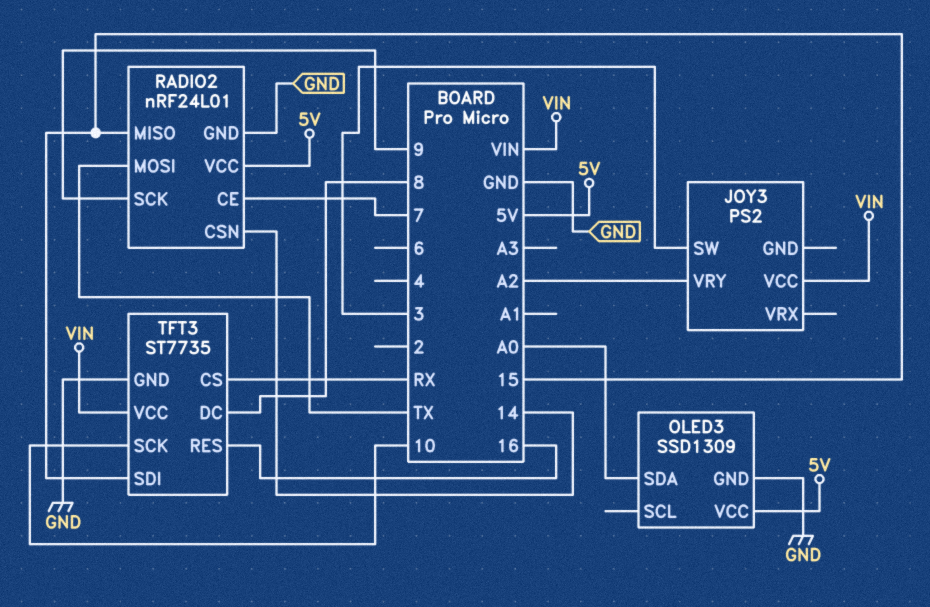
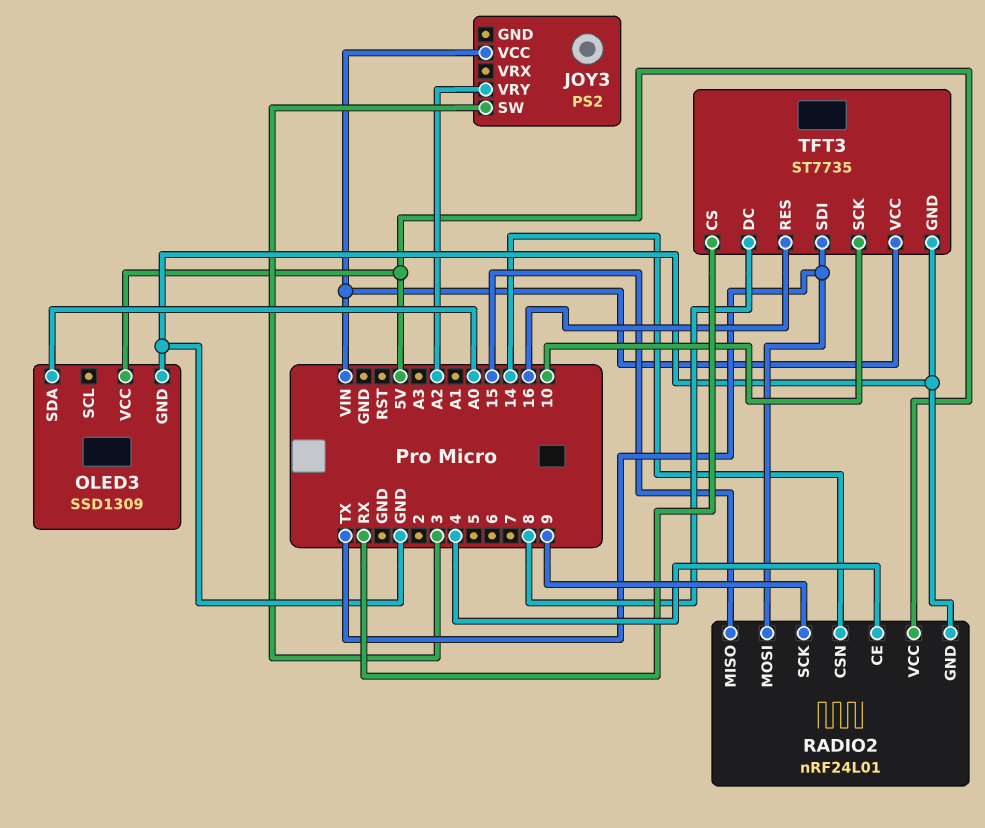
RADIO2 pin CE: 7 -> 4
TFT3 pin SDI: 15 -> TX

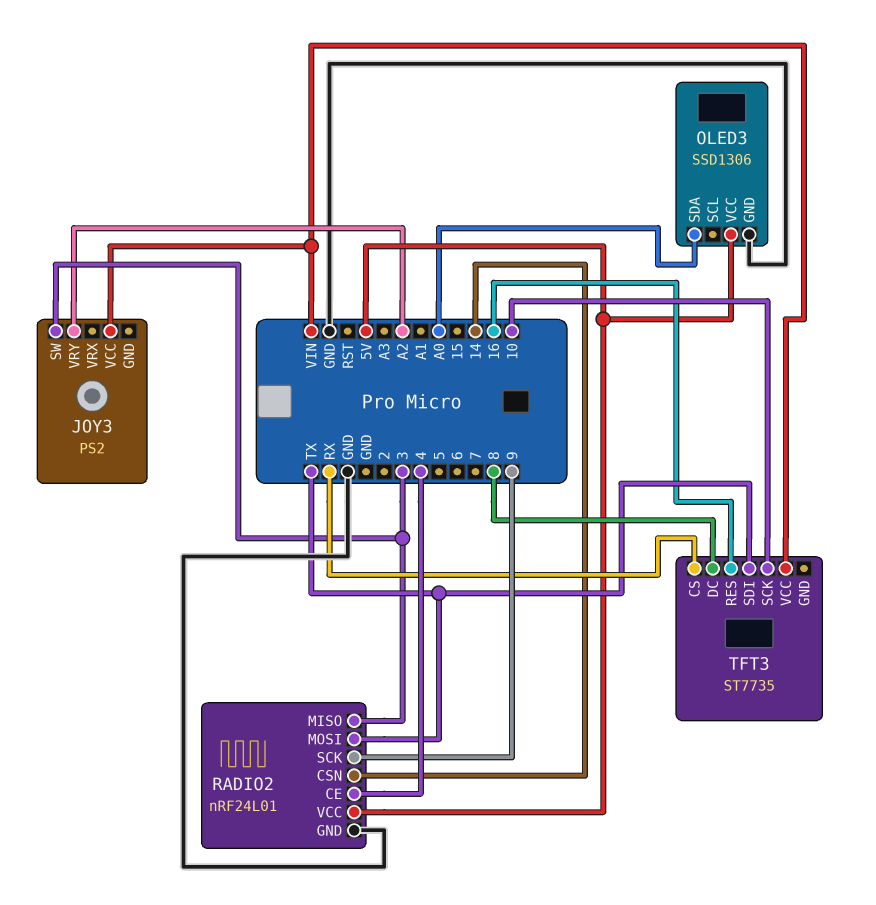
OLED3: SSD1309 -> SSD1306
RADIO2 pin MISO: 15 -> 3
TFT3 pin GND: GND -> none

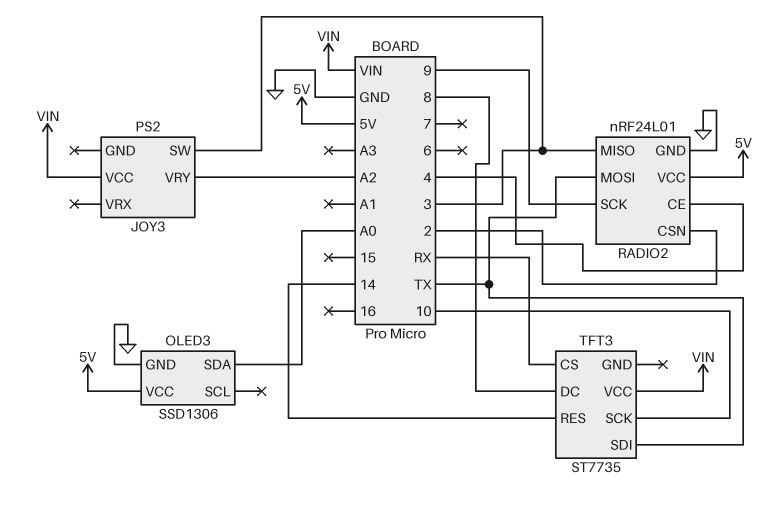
RADIO2 pin CSN: 14 -> 2
TFT3 pin RES: 16 -> 14

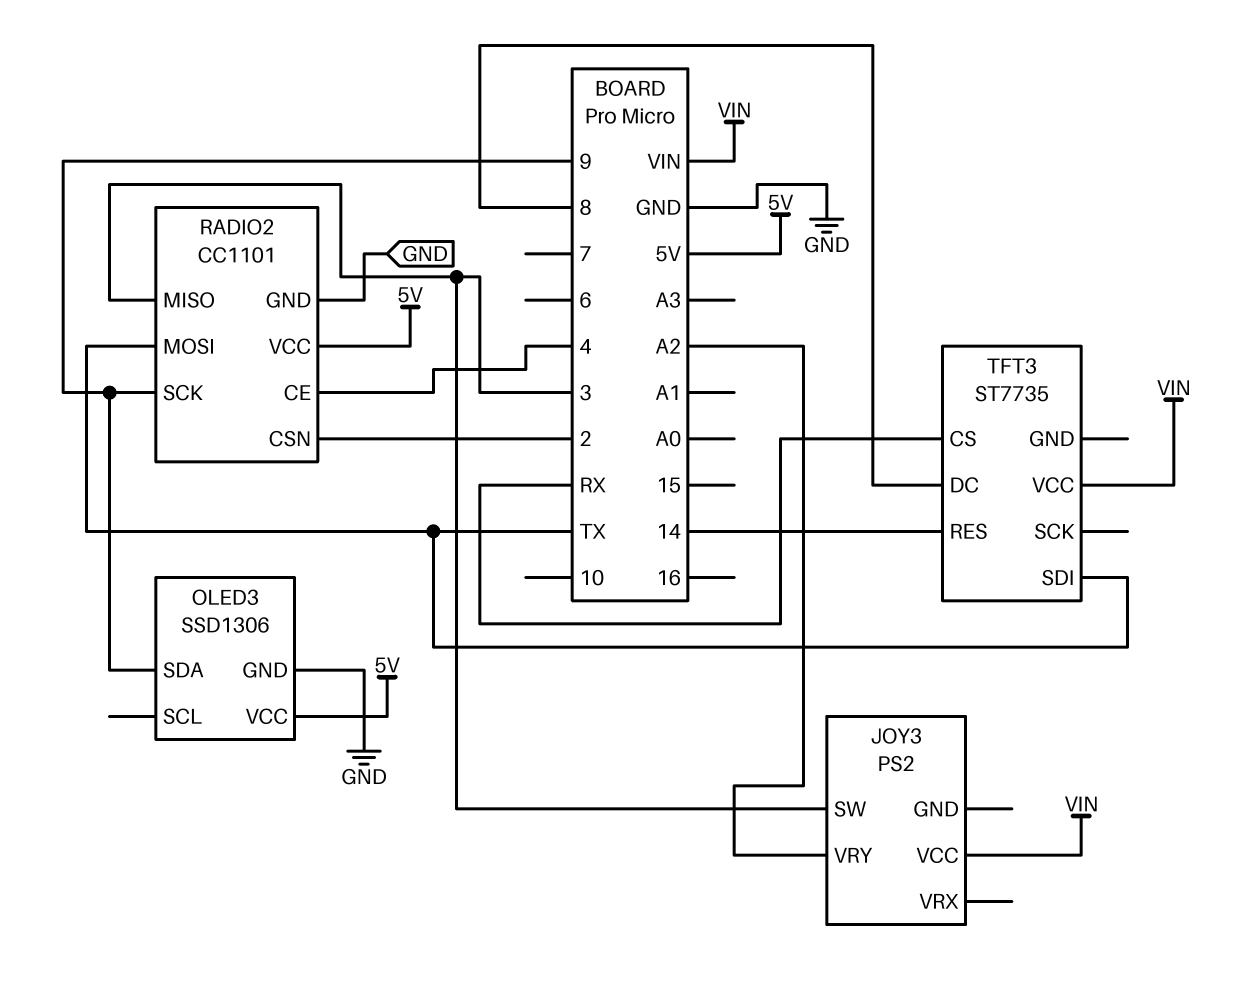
OLED3 pin SDA: A0 -> 9
RADIO2: nRF24L01 -> CC1101
TFT3 pin SCK: 10 -> none

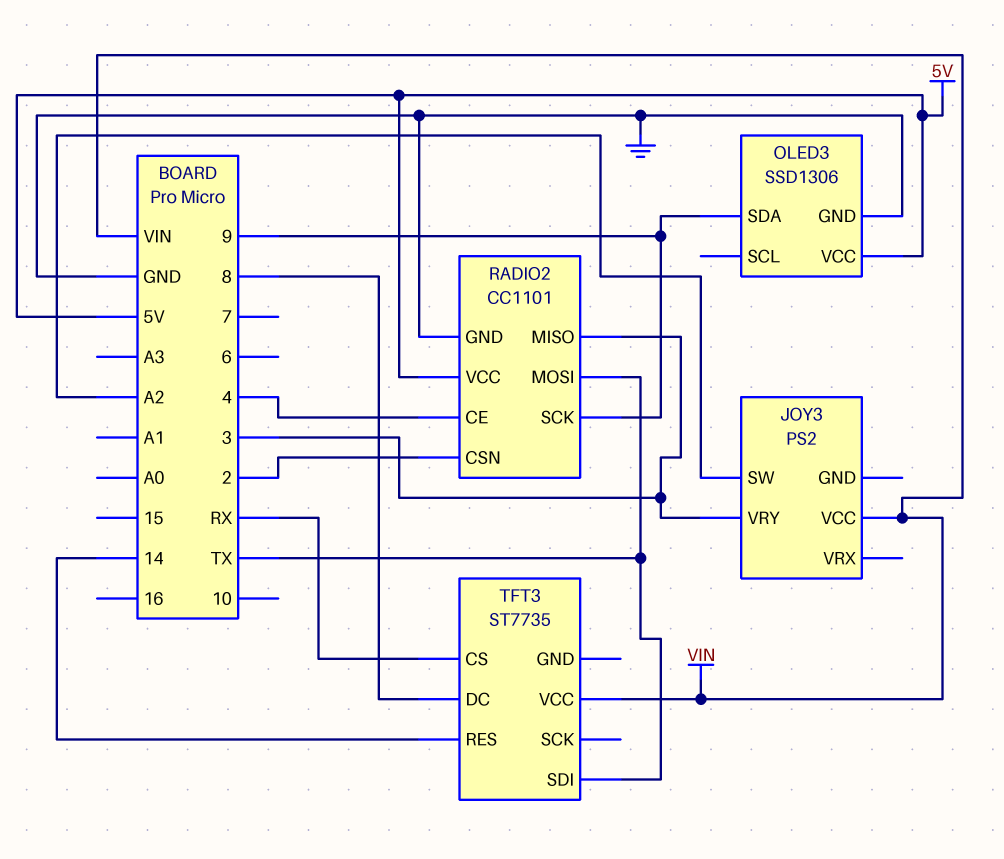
JOY3 pin SW: 3 -> A2
JOY3 pin VRY: A2 -> 3

